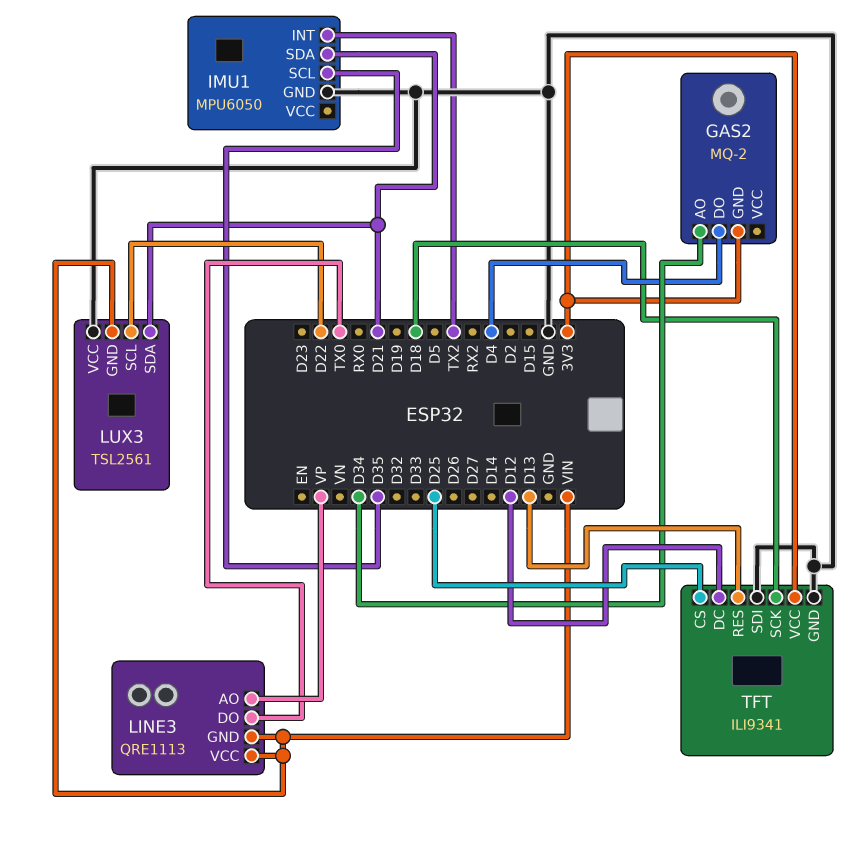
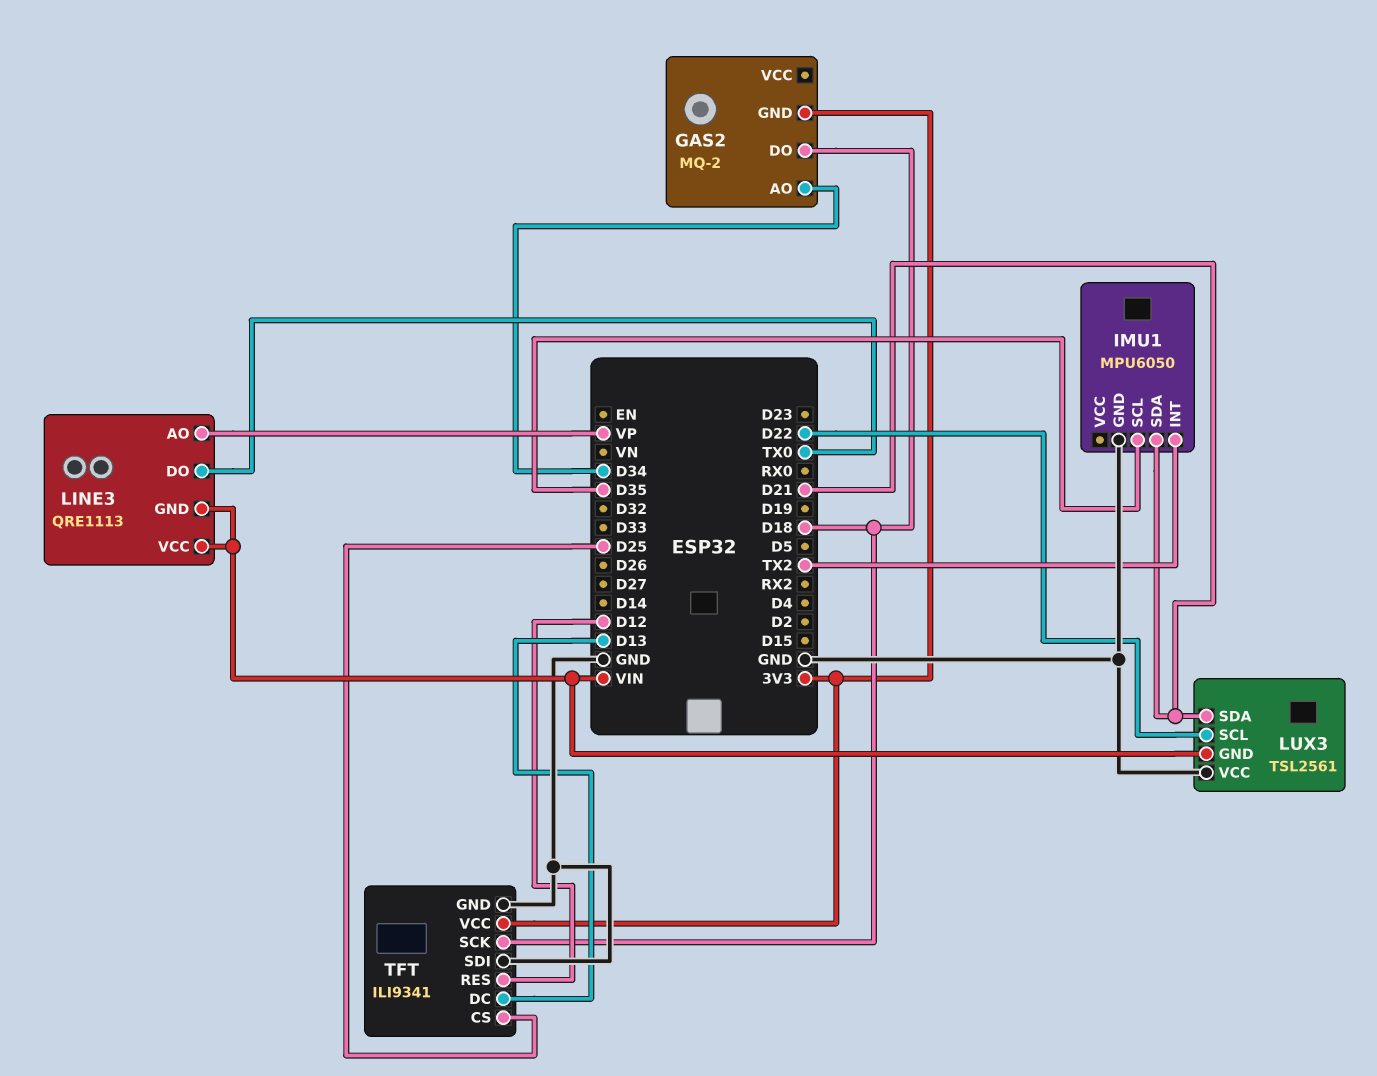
GAS2 pin DO: D4 -> D18
TFT pin DC: D12 -> D13
TFT pin RES: D13 -> D12

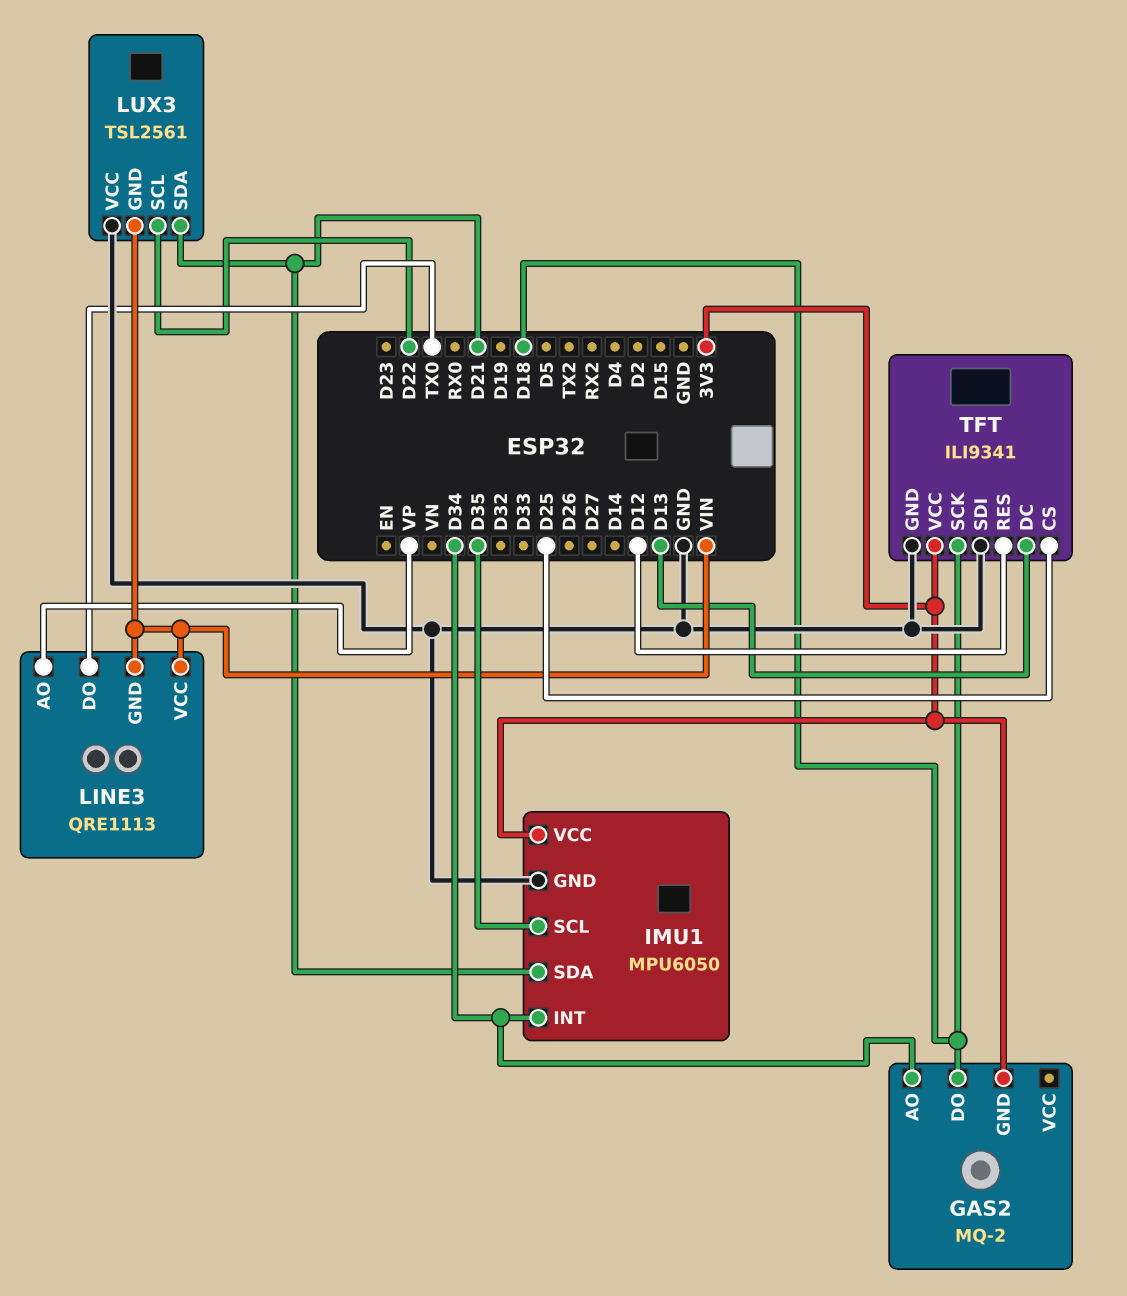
IMU1 pin INT: TX2 -> D34
IMU1 pin VCC: none -> 3V3

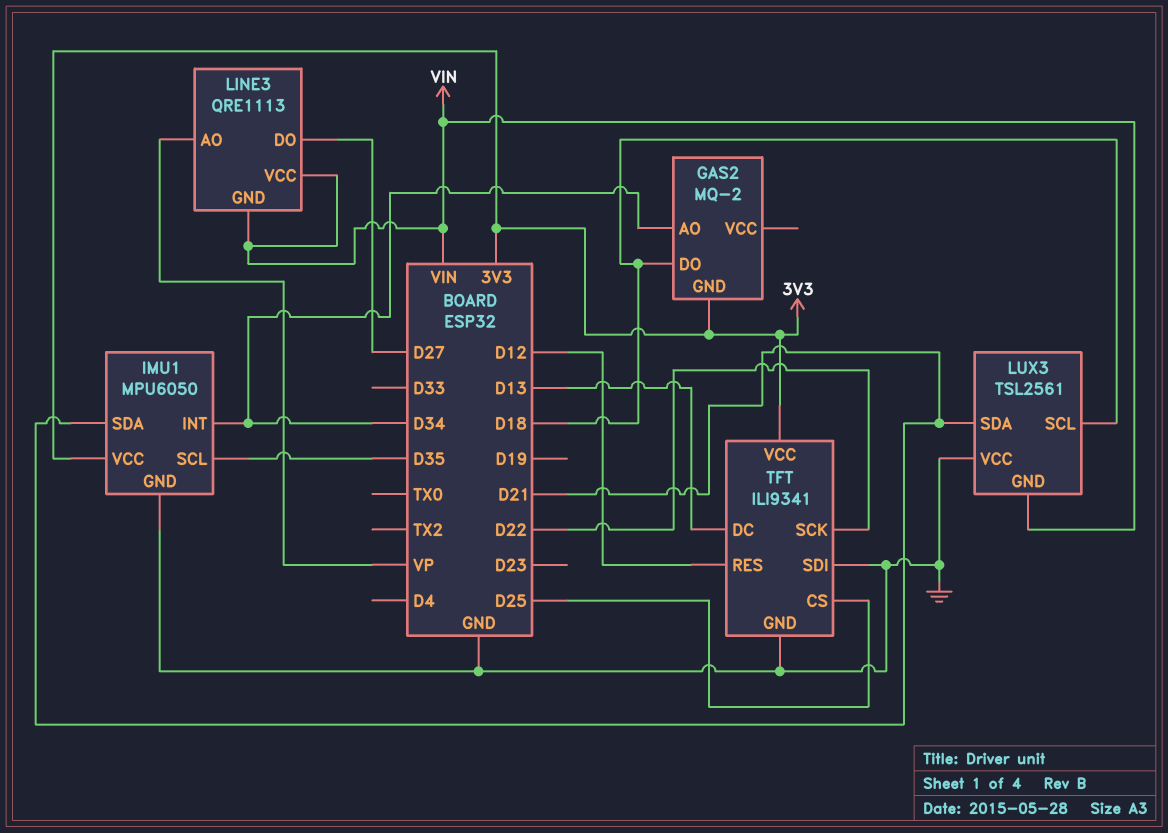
LINE3 pin DO: TX0 -> D27
LUX3 pin SCL: D22 -> D18
TFT pin SCK: D18 -> D22

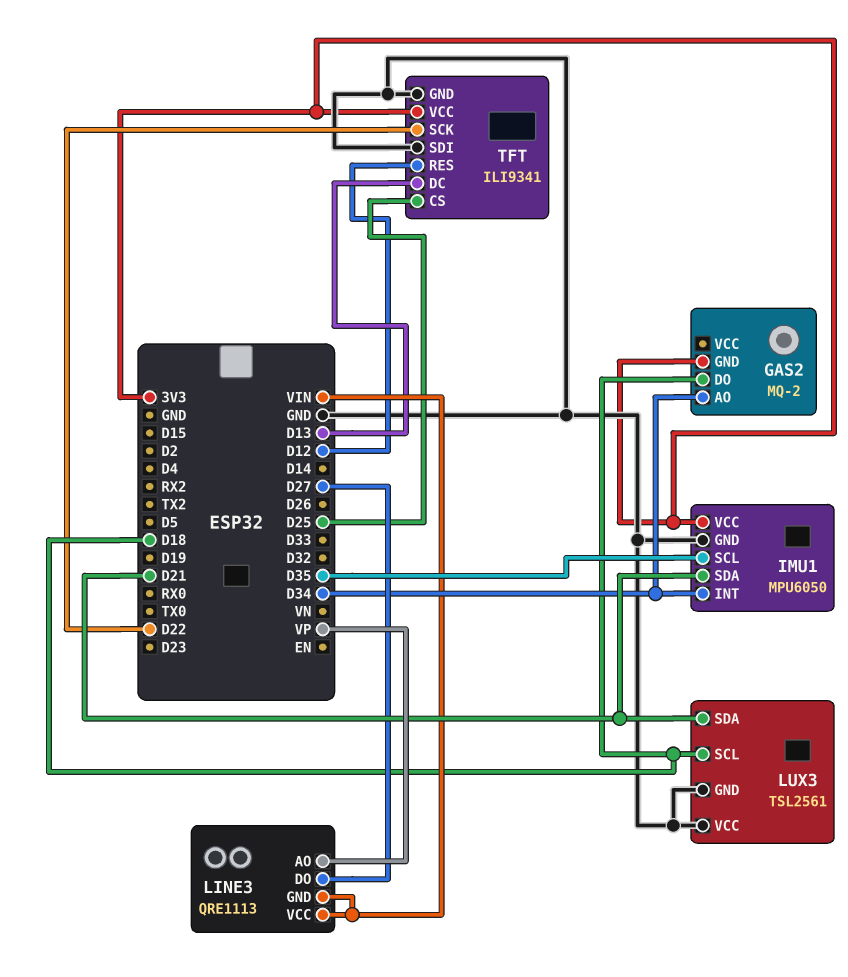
LUX3 pin GND: VIN -> GND

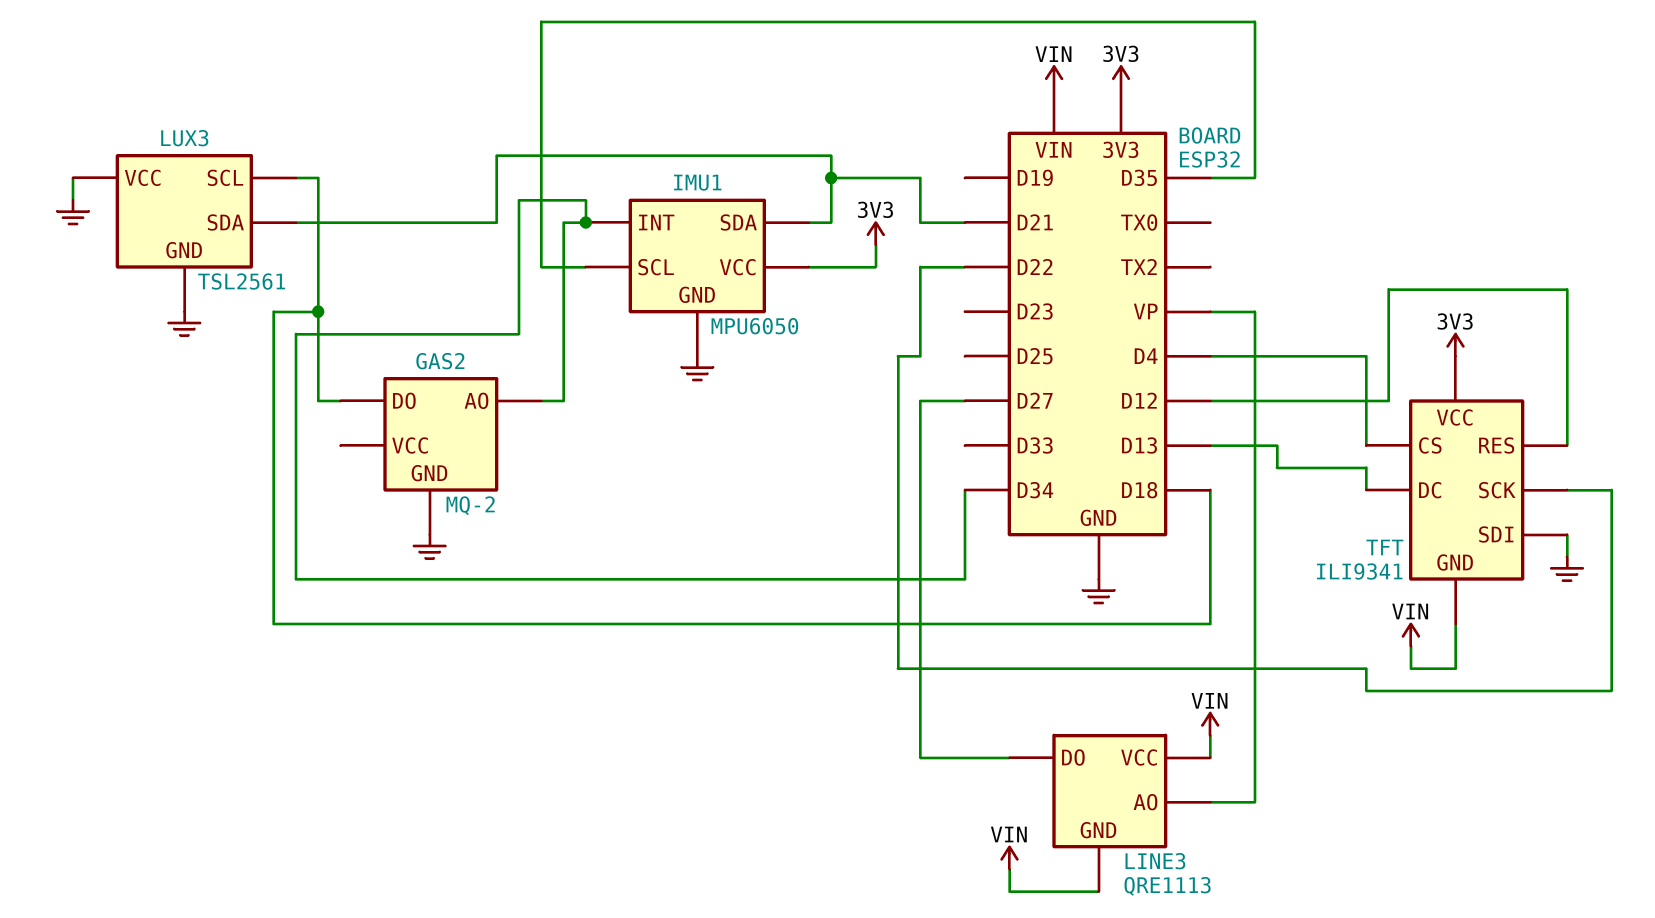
GAS2 pin GND: 3V3 -> GND
TFT pin CS: D25 -> D4
TFT pin GND: GND -> VIN

